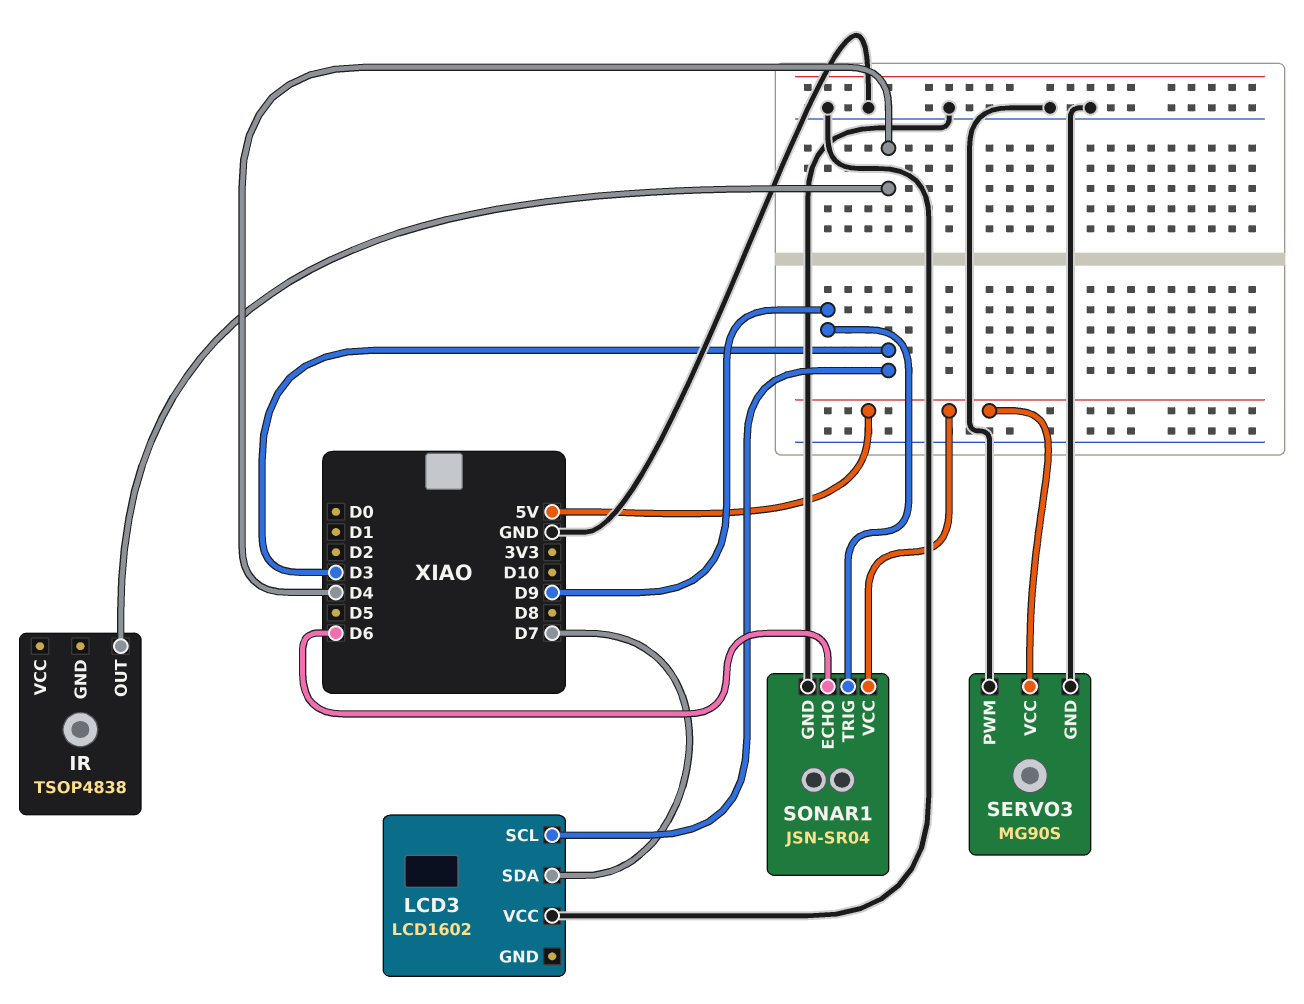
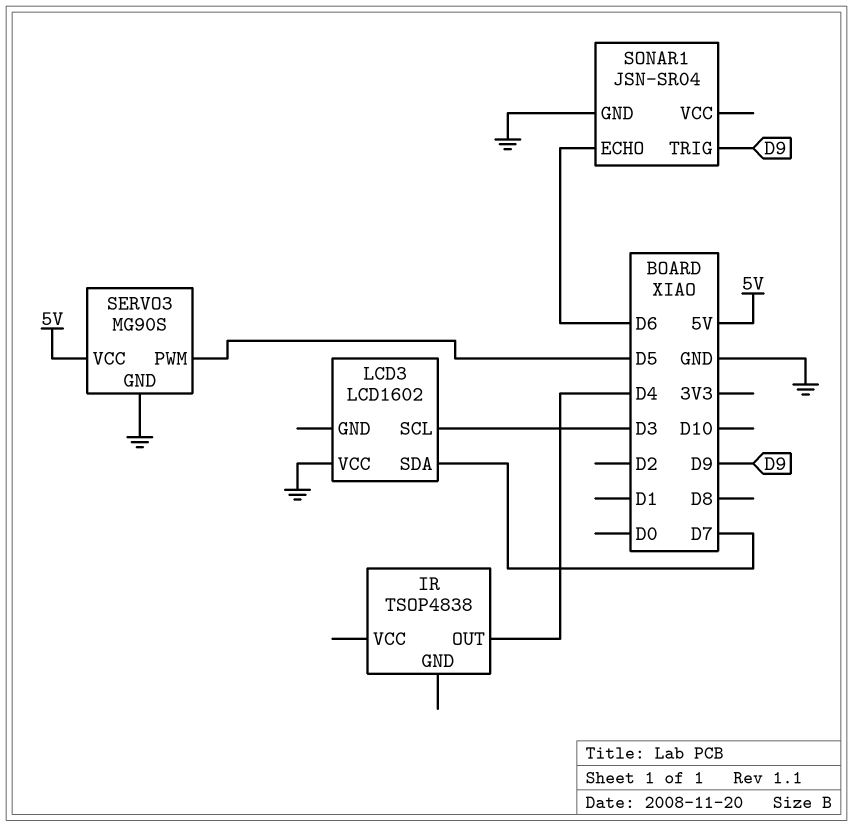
SERVO3 pin PWM: GND -> D5
SONAR1 pin VCC: 5V -> none

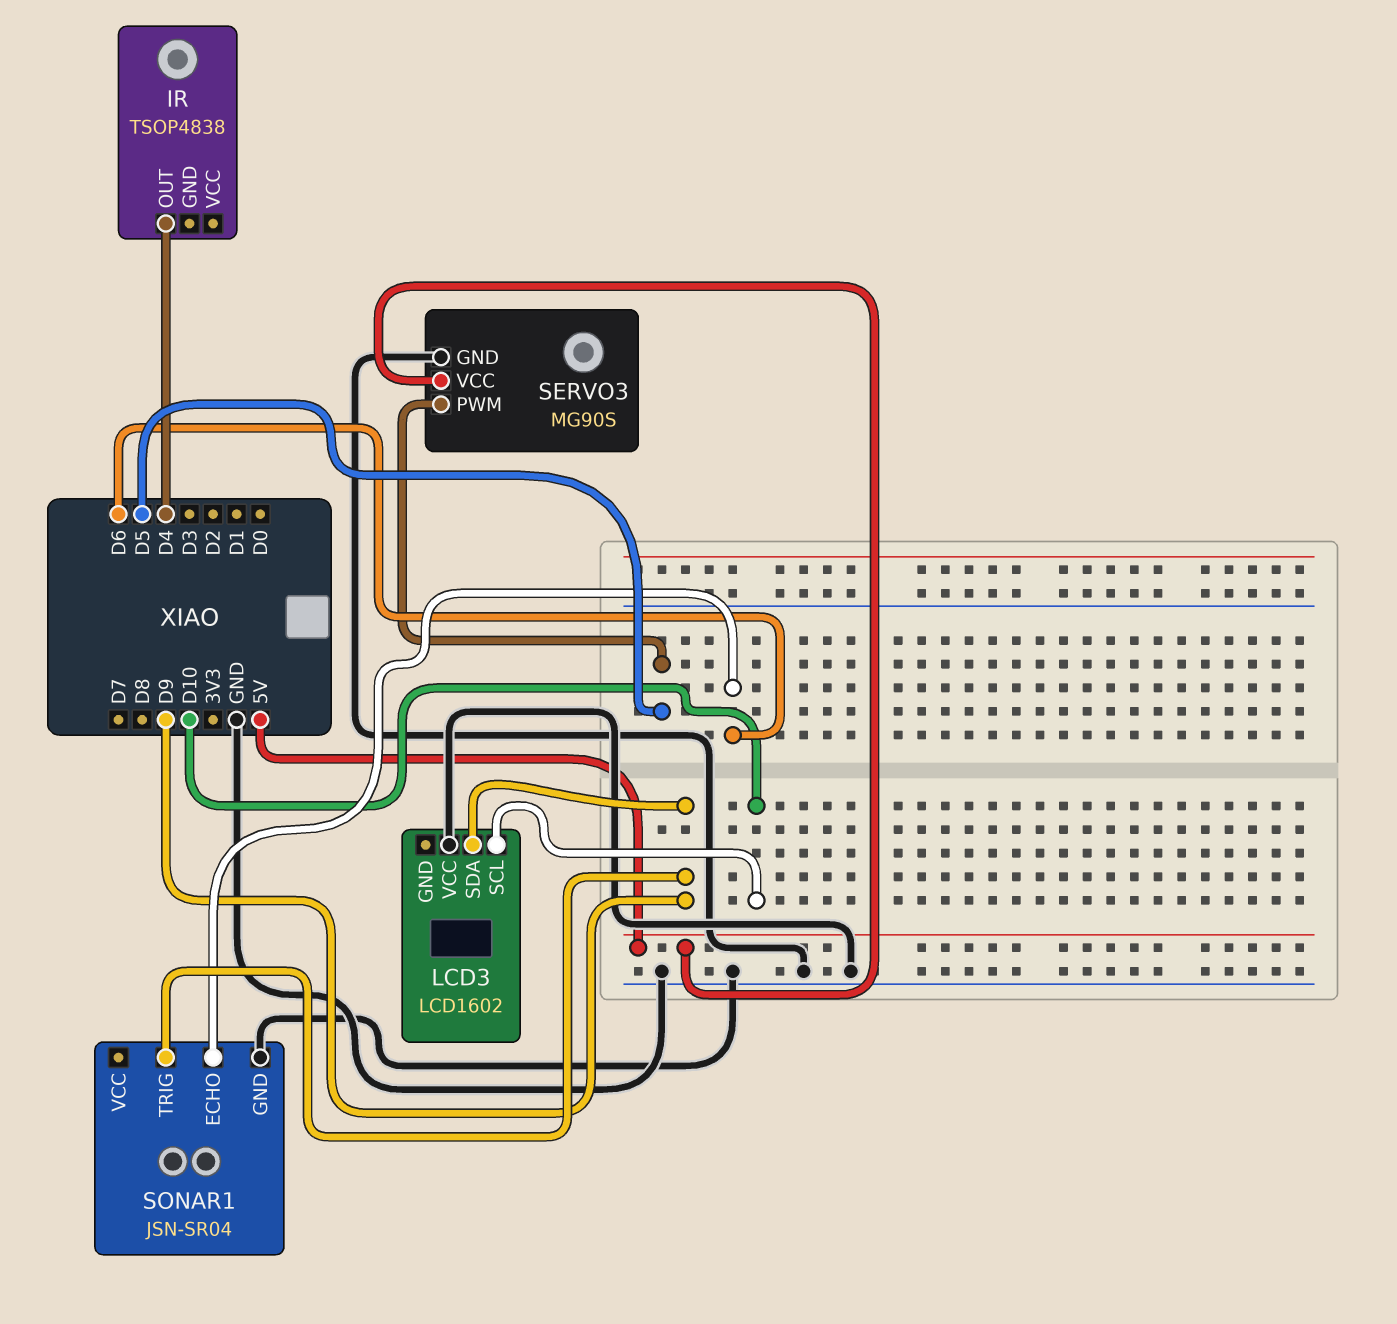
LCD3 pin SCL: D3 -> D10
LCD3 pin SDA: D7 -> D9

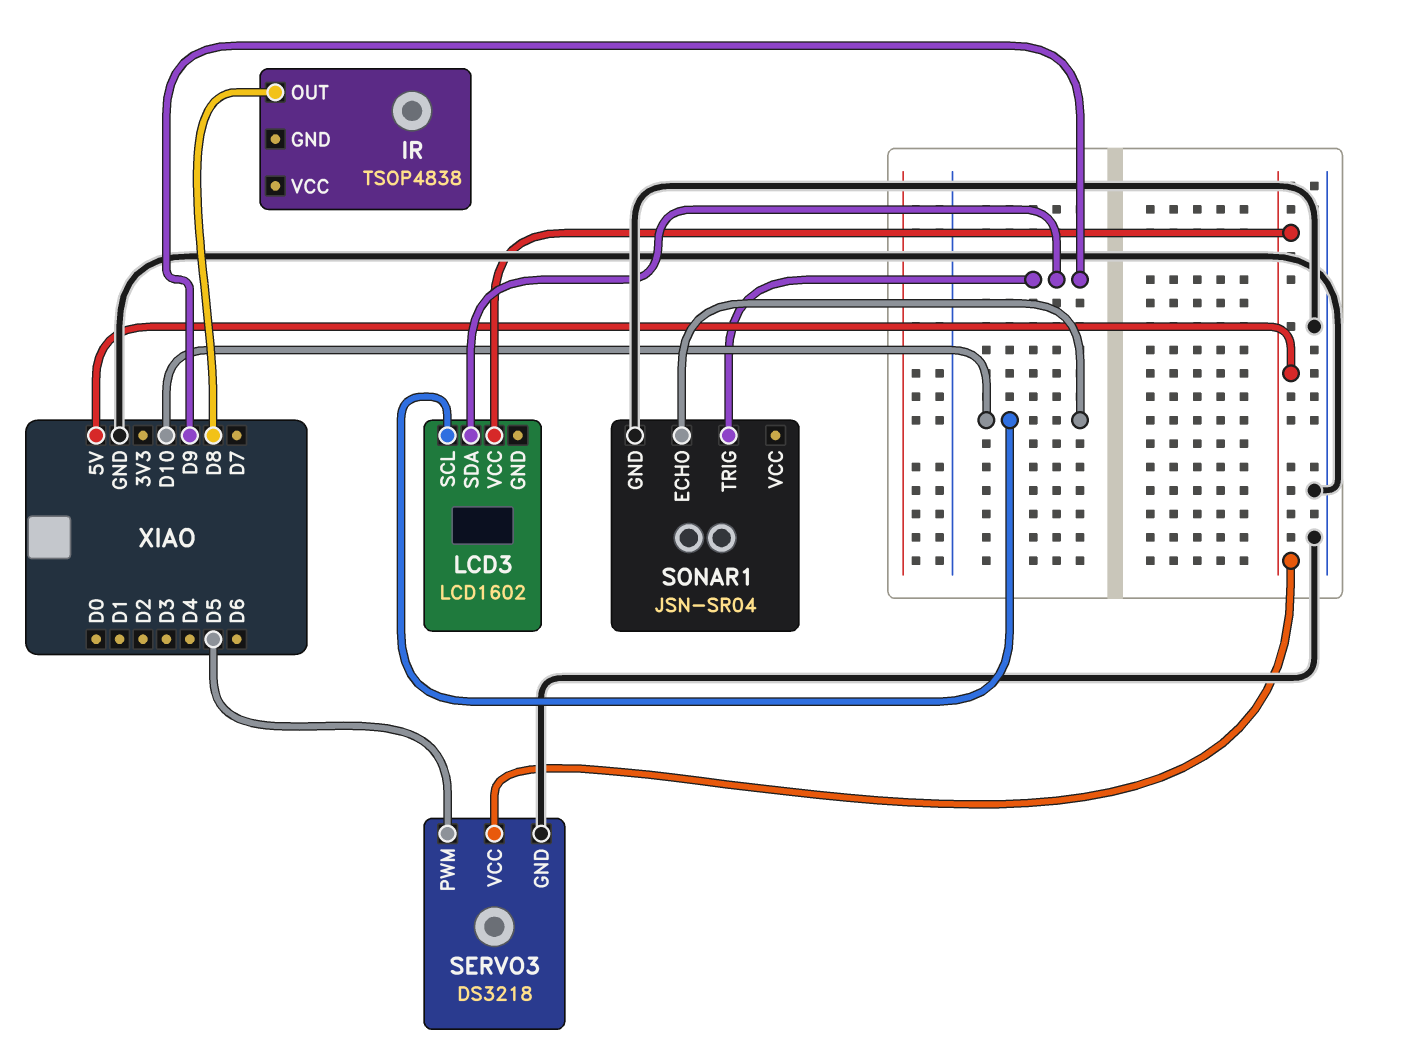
IR pin OUT: D4 -> D8
LCD3 pin VCC: GND -> 5V
SERVO3: MG90S -> DS3218
SONAR1 pin ECHO: D6 -> D10

